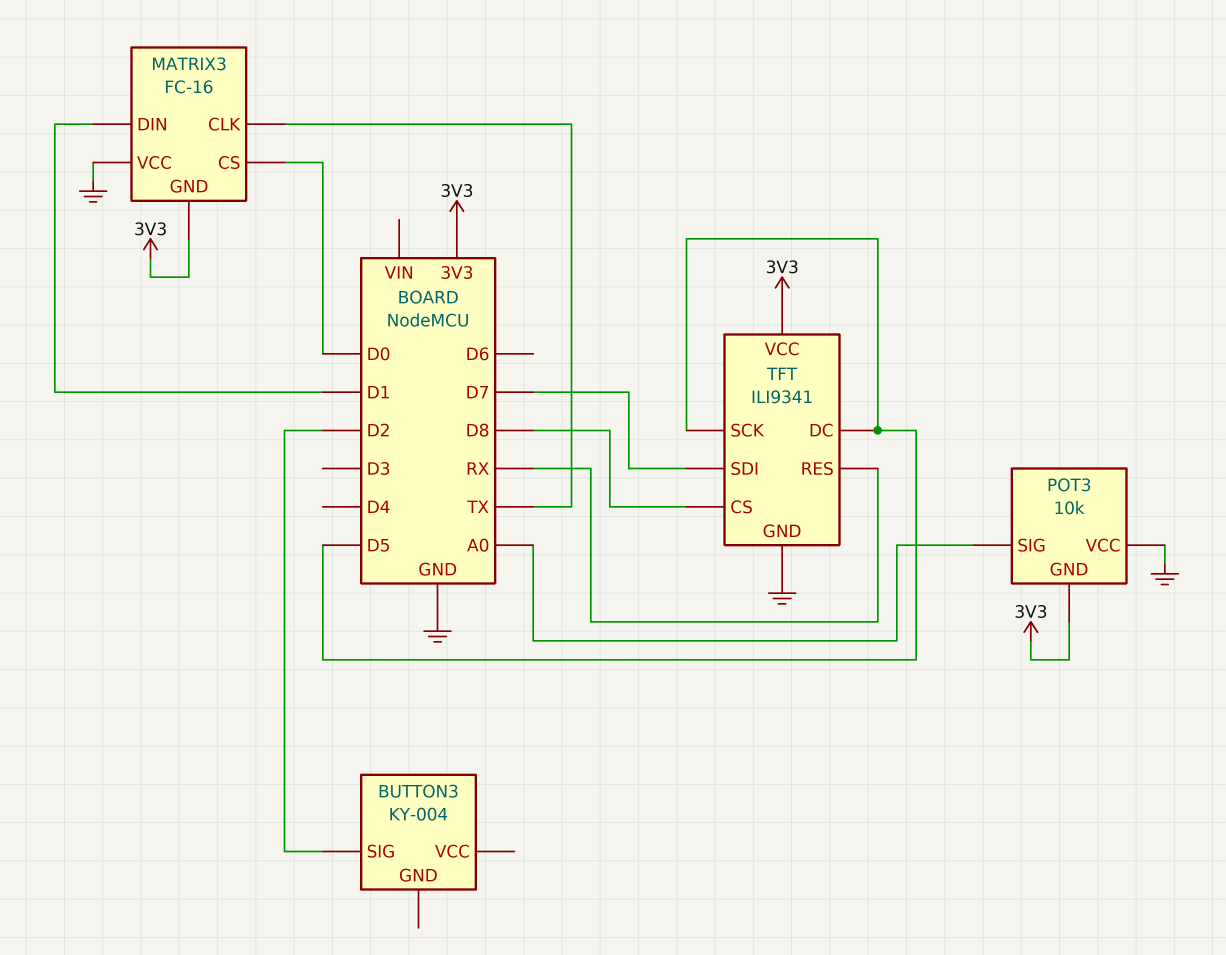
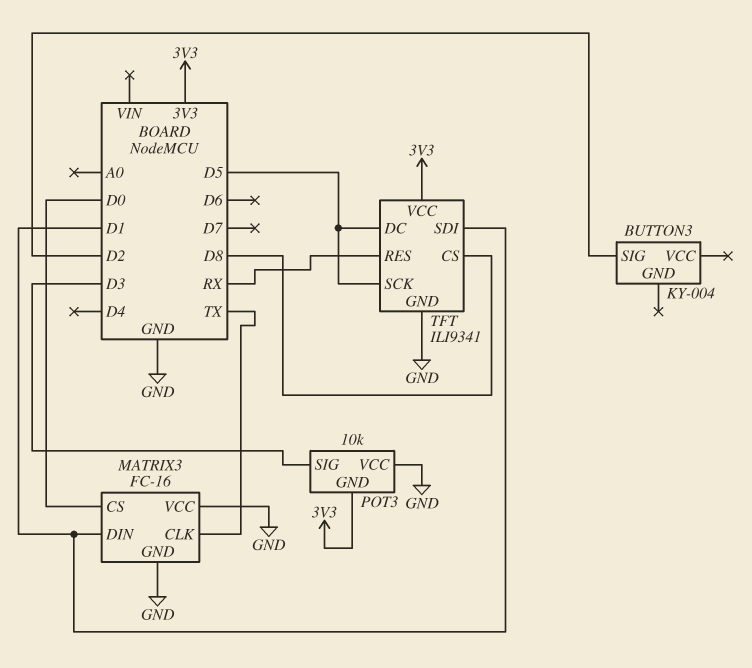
MATRIX3 pin GND: 3V3 -> GND
POT3 pin SIG: A0 -> D3
TFT pin SDI: D7 -> D1

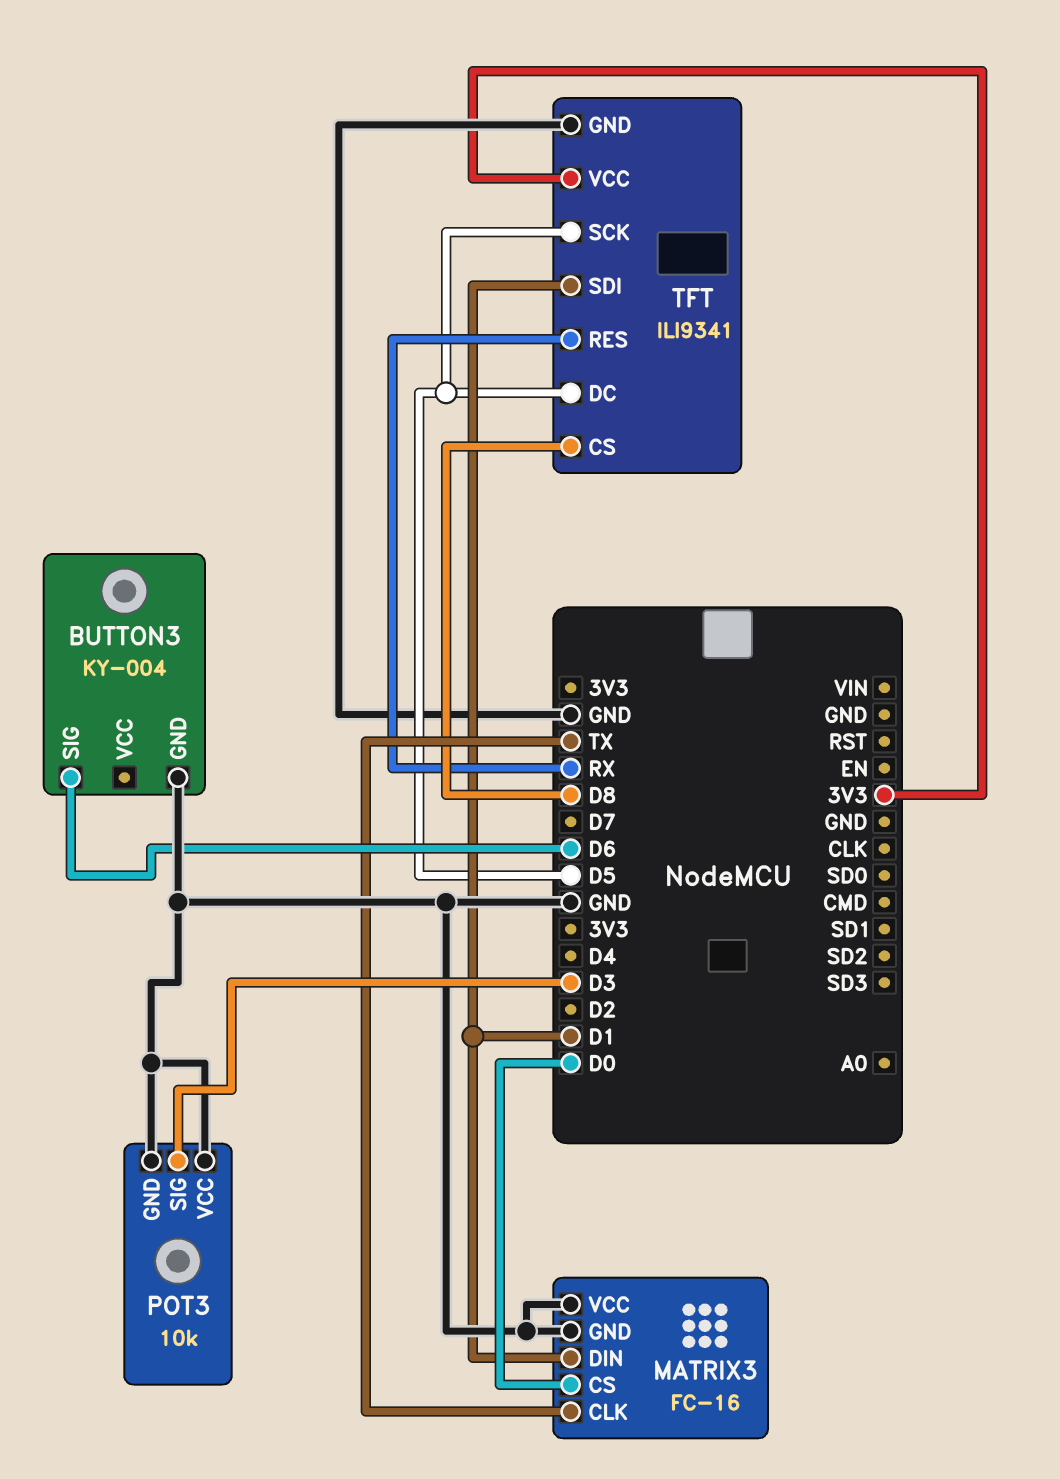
BUTTON3 pin GND: none -> GND
BUTTON3 pin SIG: D2 -> D6
POT3 pin GND: 3V3 -> GND

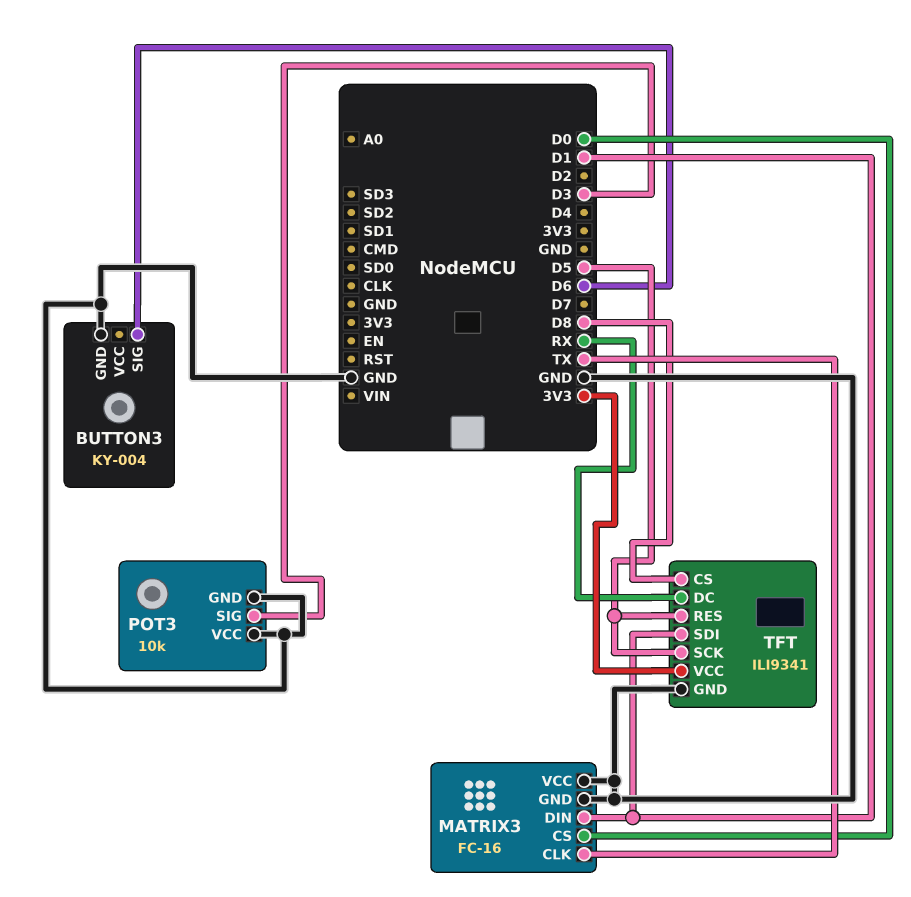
TFT pin DC: D5 -> RX
TFT pin RES: RX -> D5

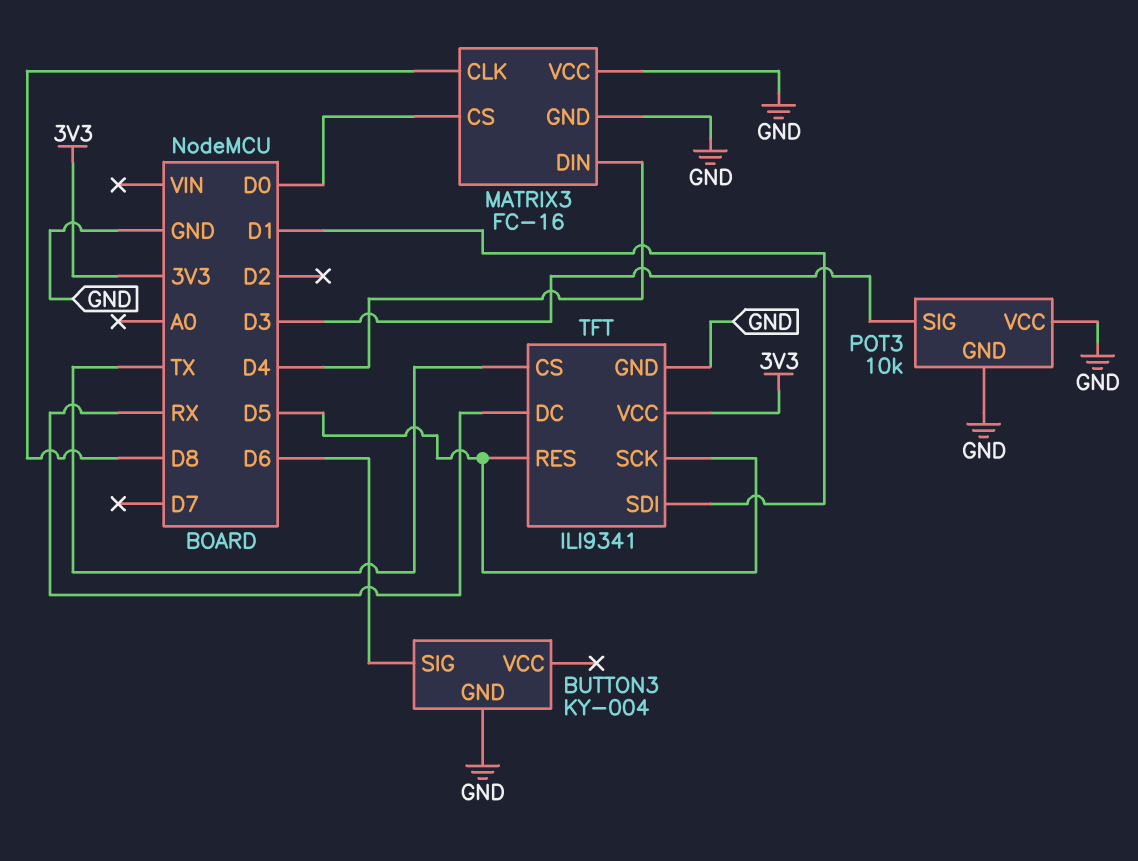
MATRIX3 pin CLK: TX -> D8
MATRIX3 pin DIN: D1 -> D4
TFT pin CS: D8 -> TX

